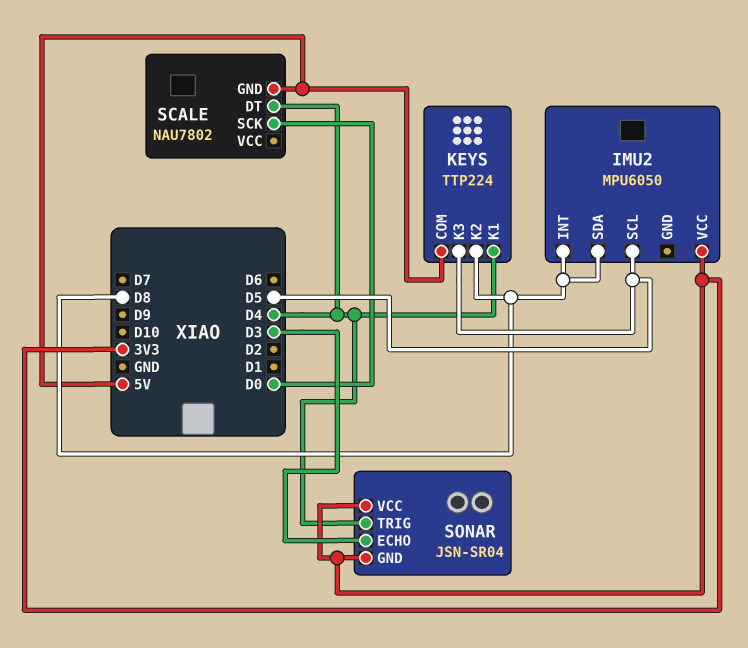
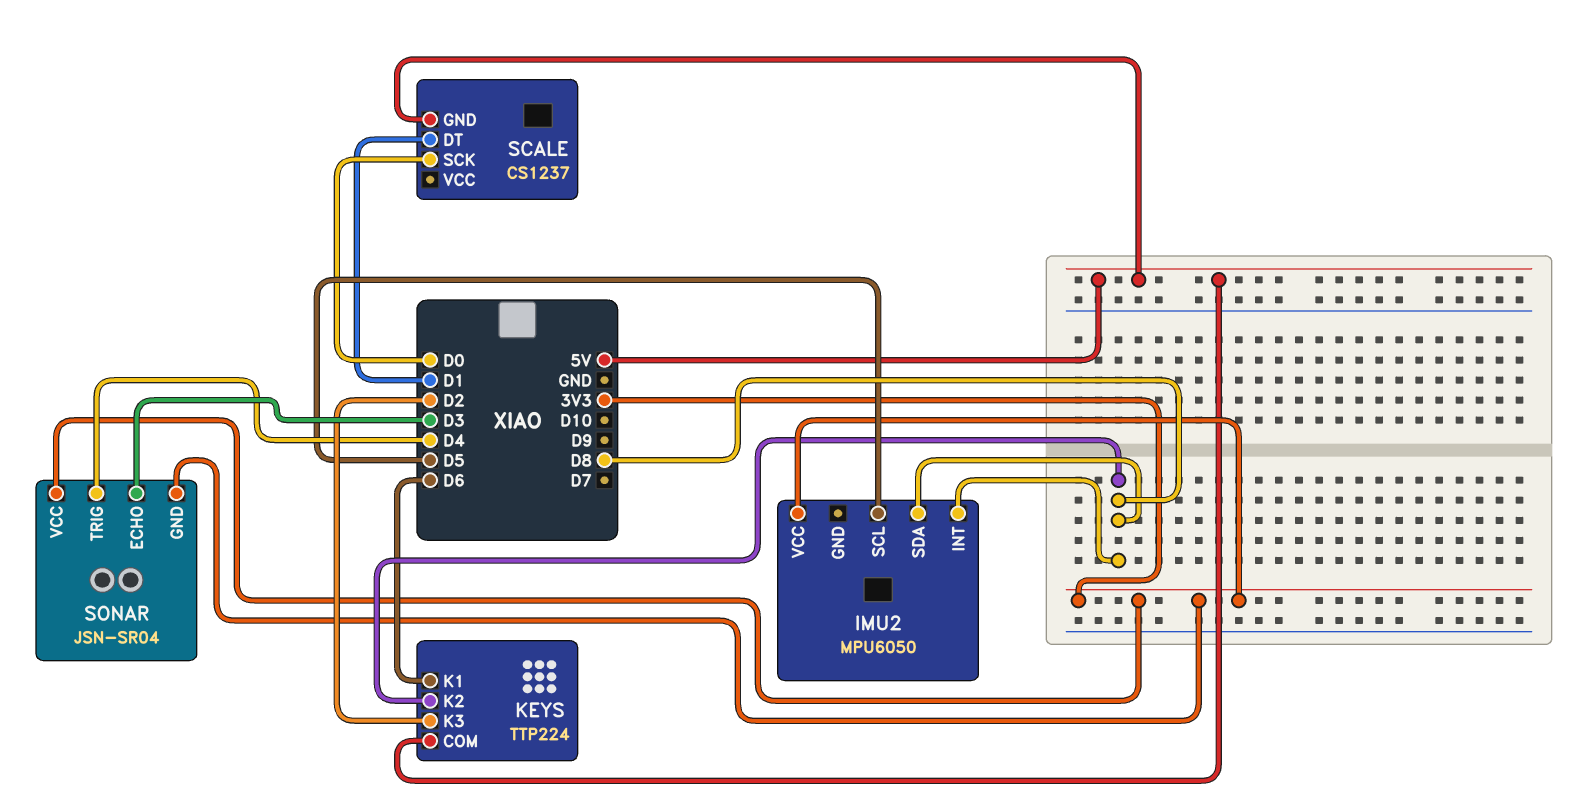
KEYS pin K1: D4 -> D6
KEYS pin K3: D5 -> D2
SCALE: NAU7802 -> CS1237
SCALE pin DT: D4 -> D1

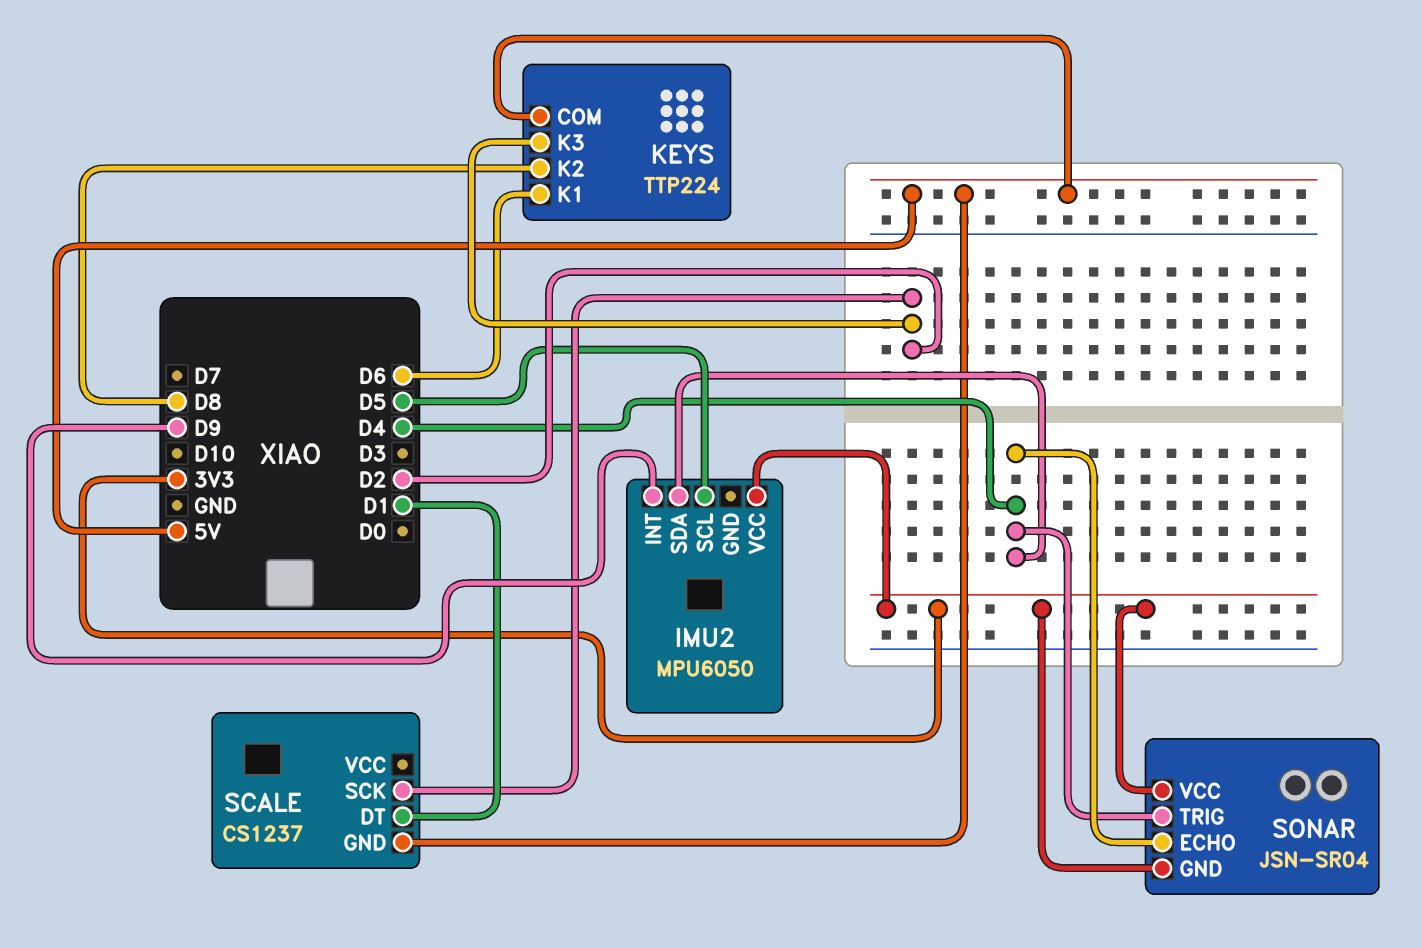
IMU2 pin INT: D8 -> D9
IMU2 pin SDA: D8 -> D4
SCALE pin SCK: D0 -> D2
SONAR pin ECHO: D3 -> D4

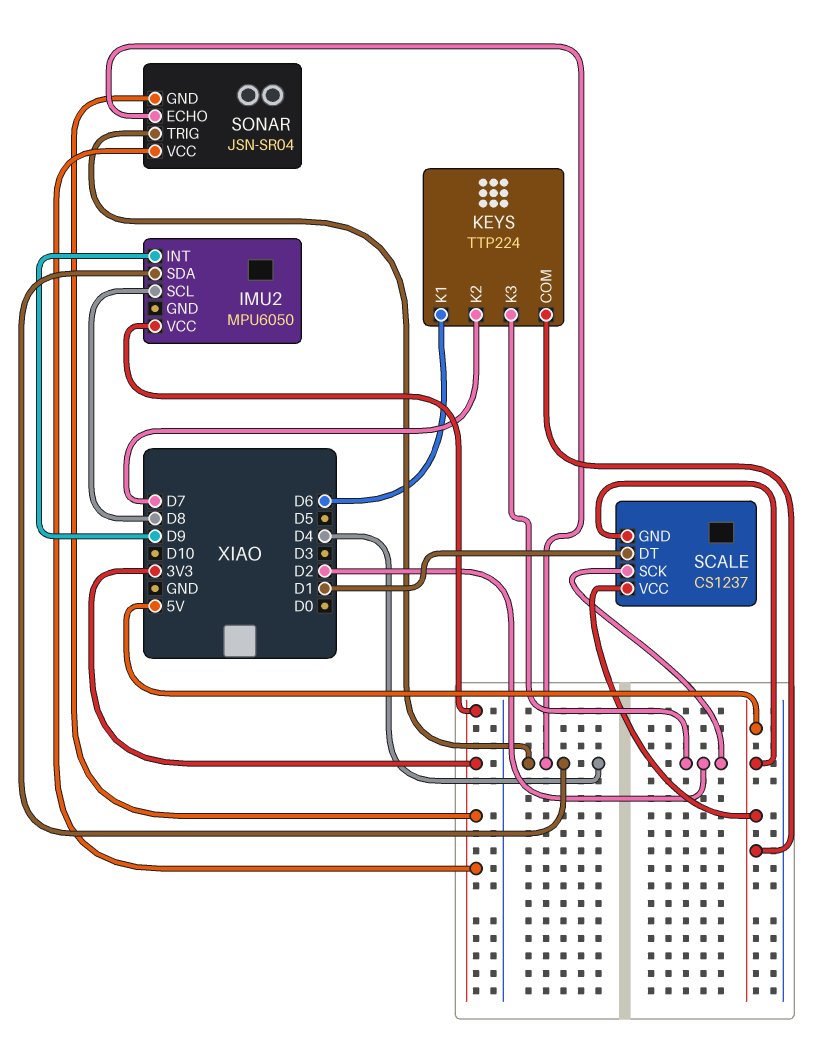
IMU2 pin SCL: D5 -> D8
KEYS pin K2: D8 -> D7
SCALE pin VCC: none -> 5V

